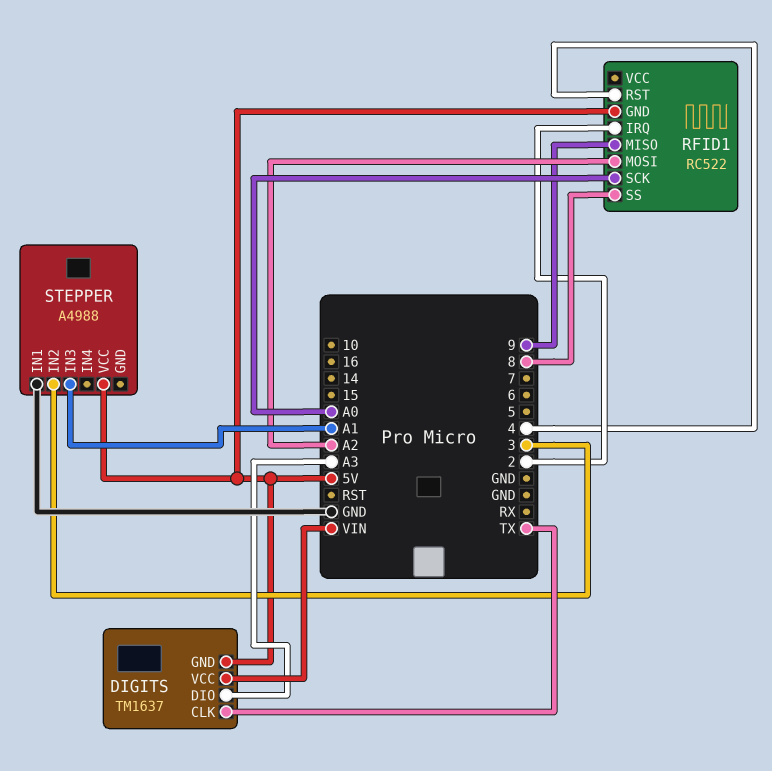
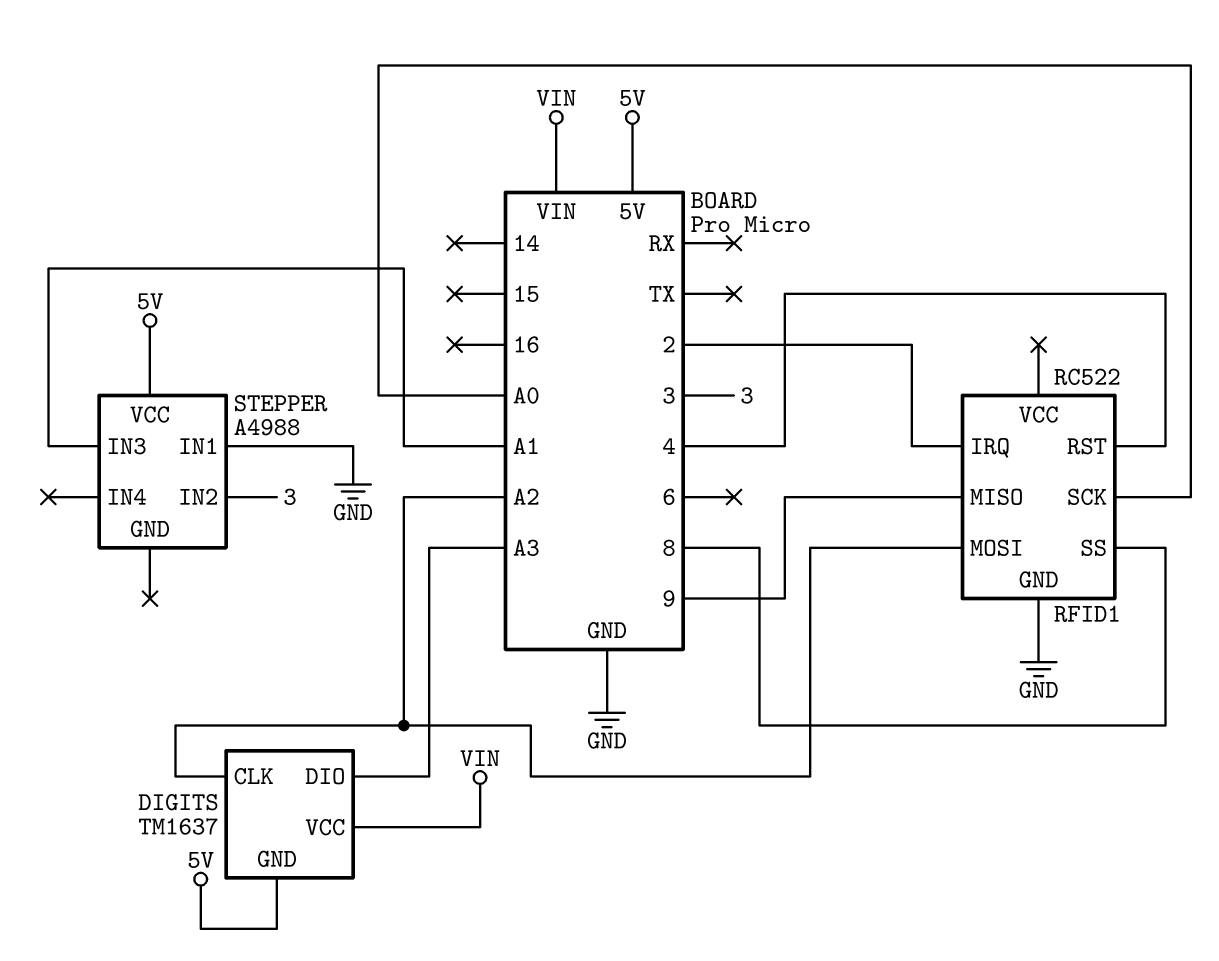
DIGITS pin CLK: TX -> A2
RFID1 pin GND: 5V -> GND

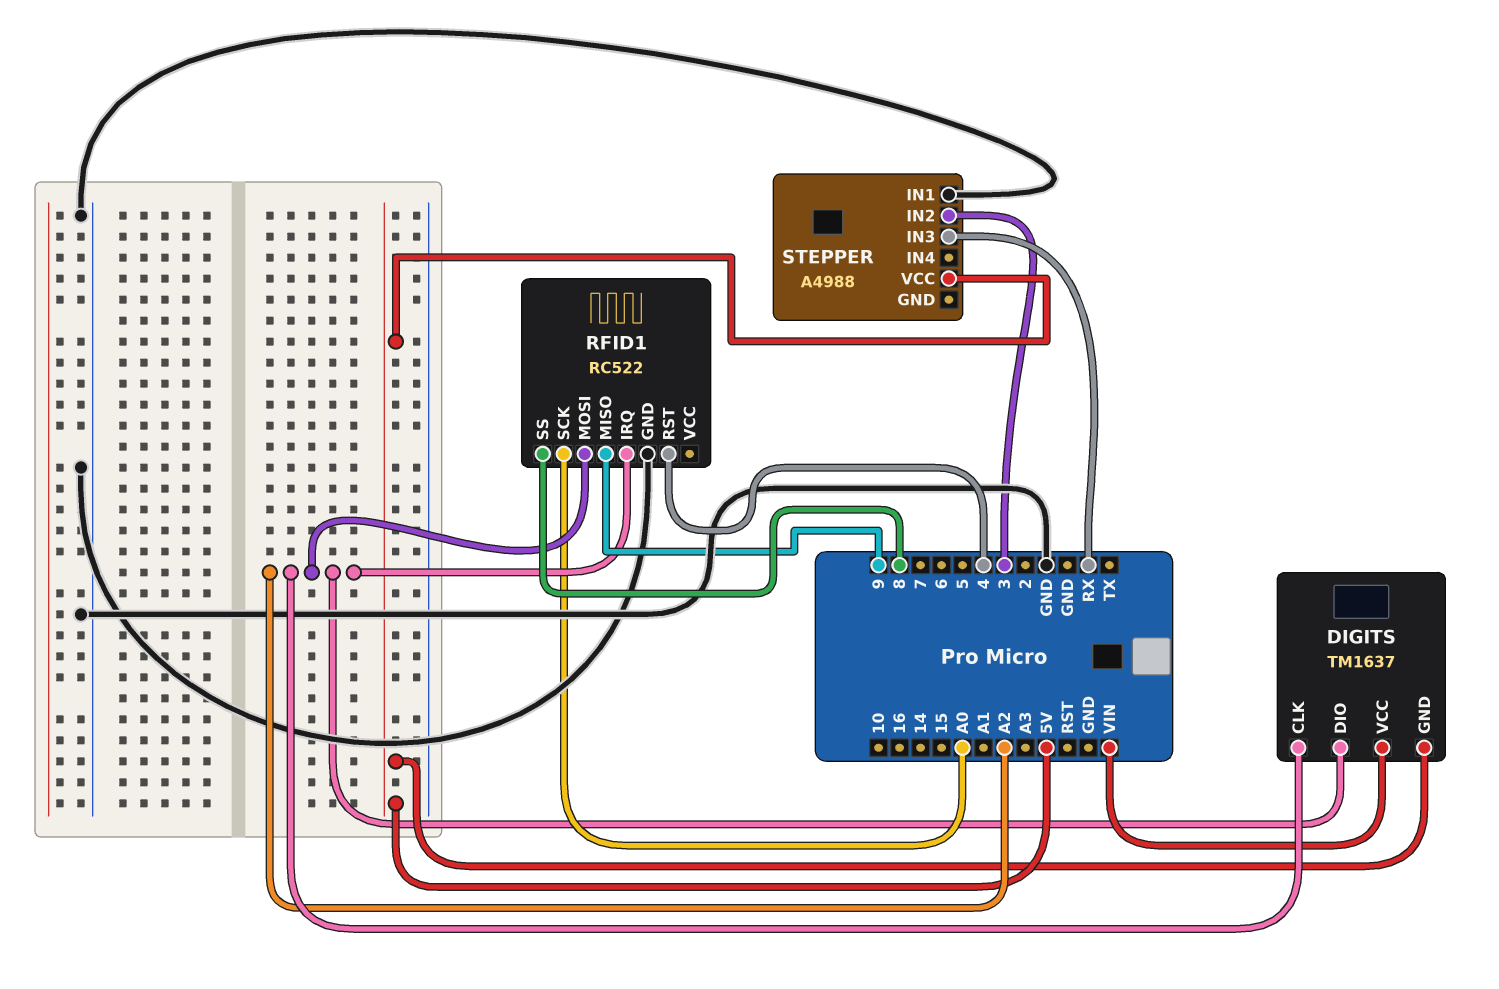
DIGITS pin DIO: A3 -> A2
RFID1 pin IRQ: 2 -> A2
STEPPER pin IN3: A1 -> RX

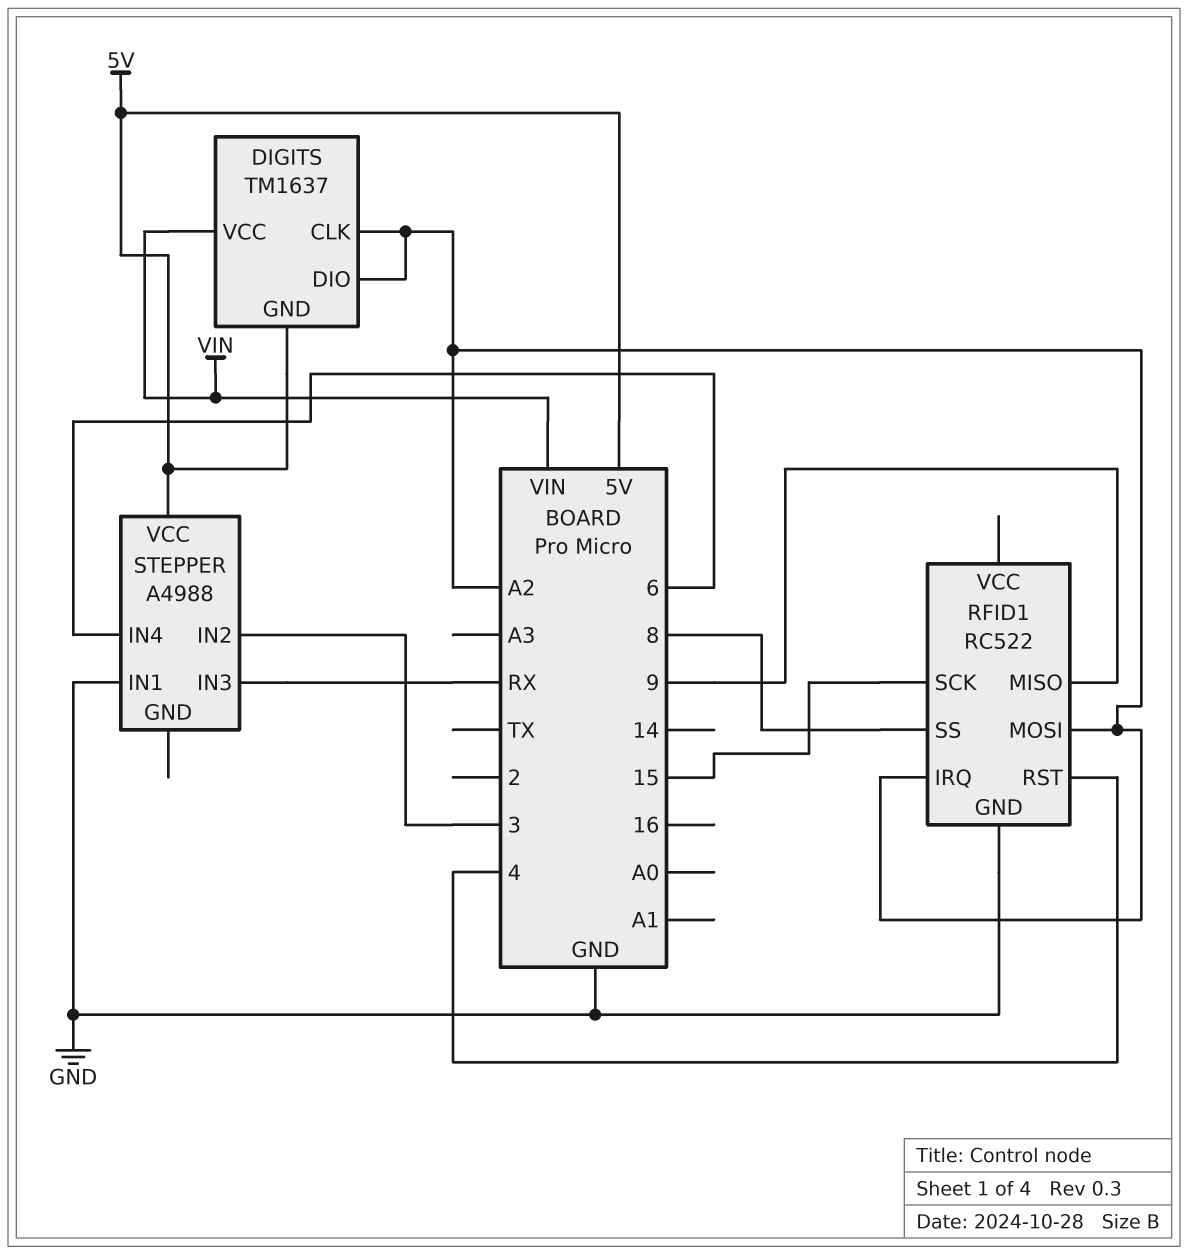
RFID1 pin SCK: A0 -> 15
STEPPER pin IN4: none -> 6

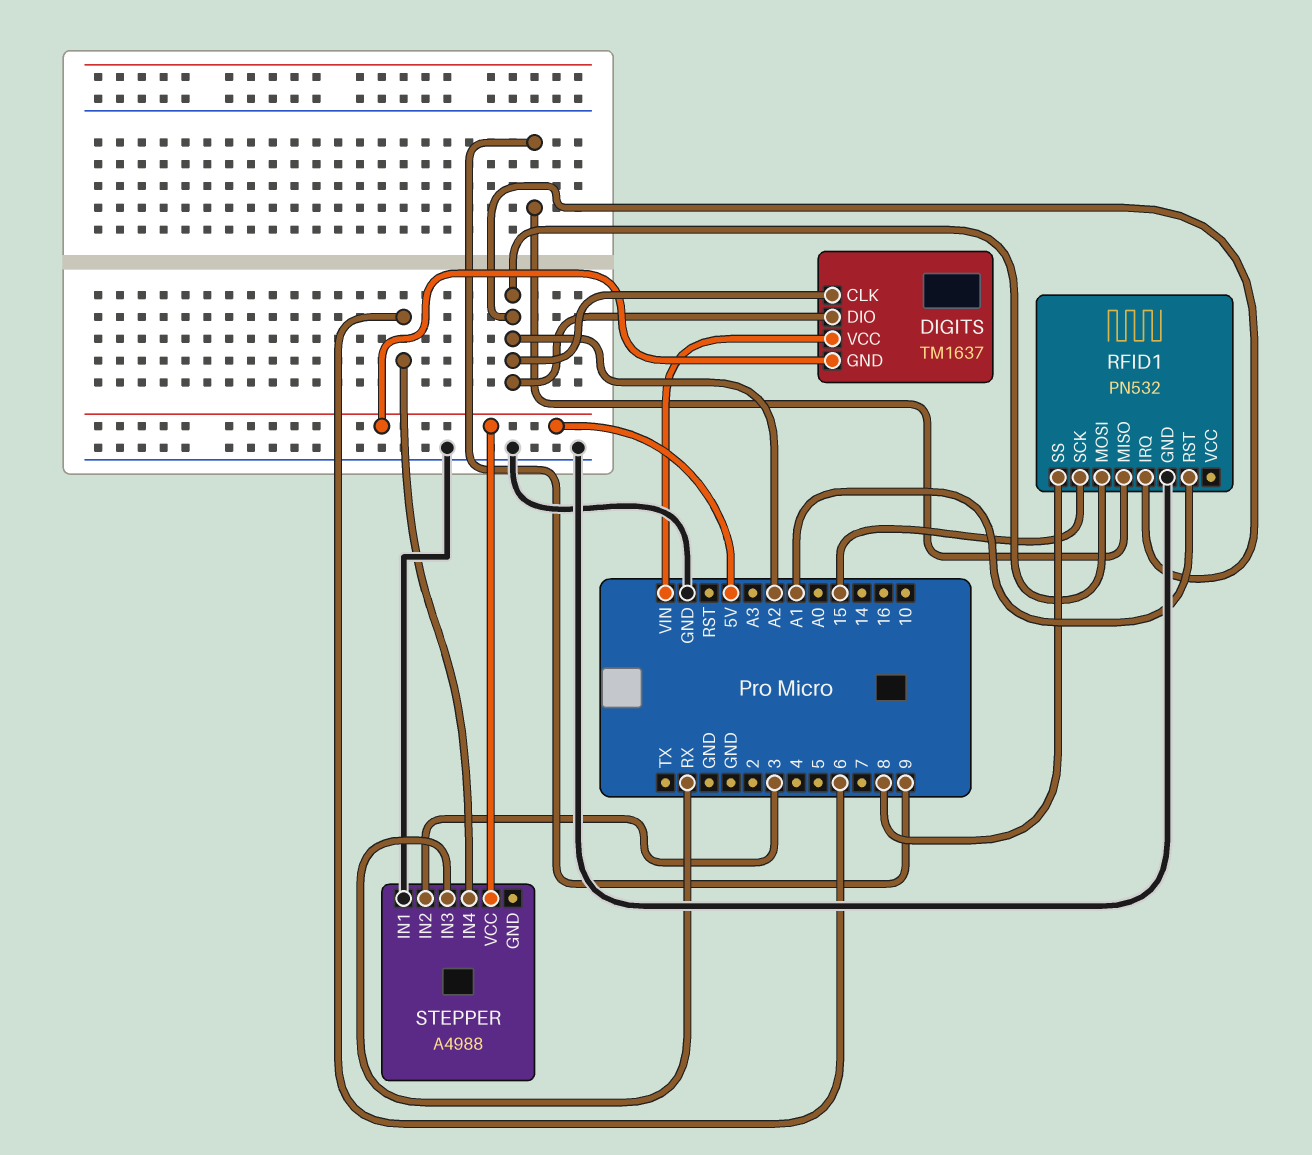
RFID1: RC522 -> PN532
RFID1 pin RST: 4 -> A1

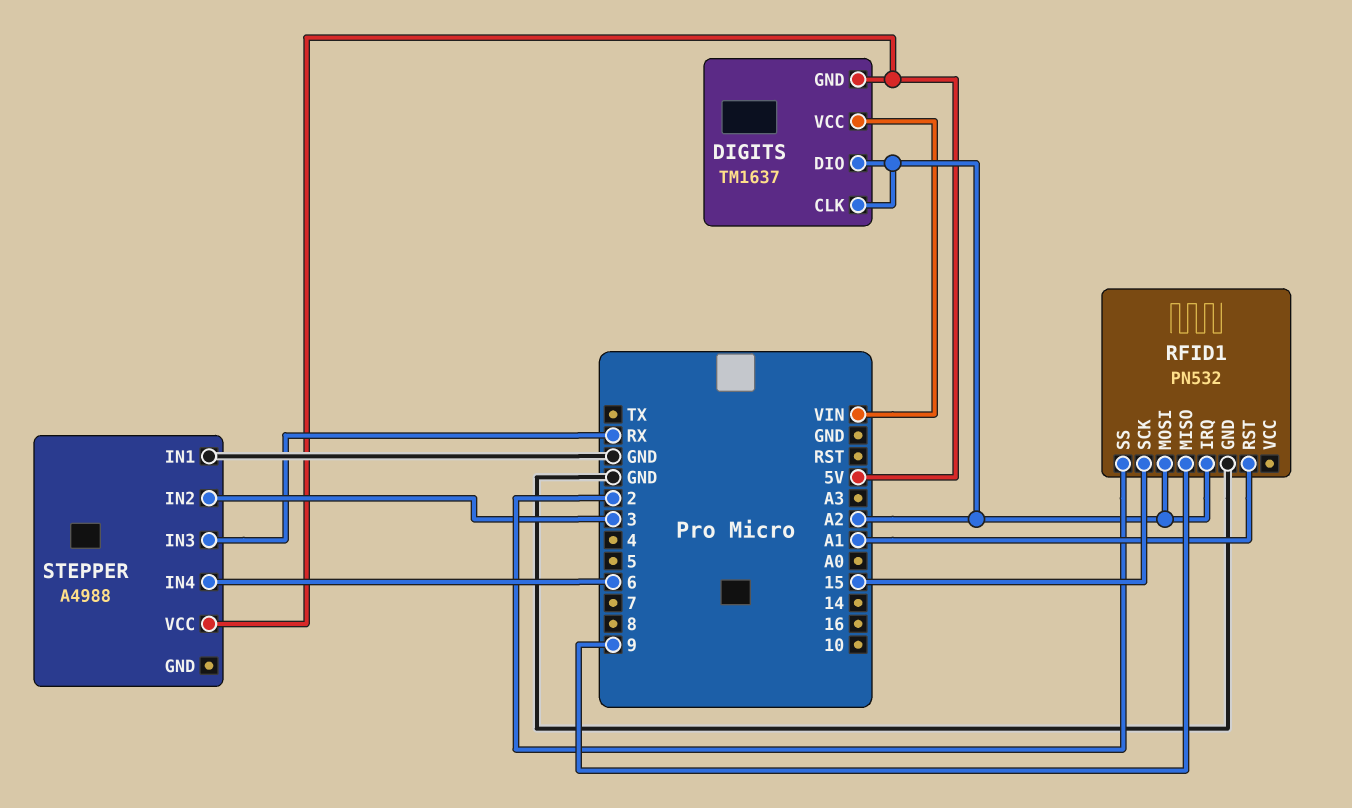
RFID1 pin SS: 8 -> 2

